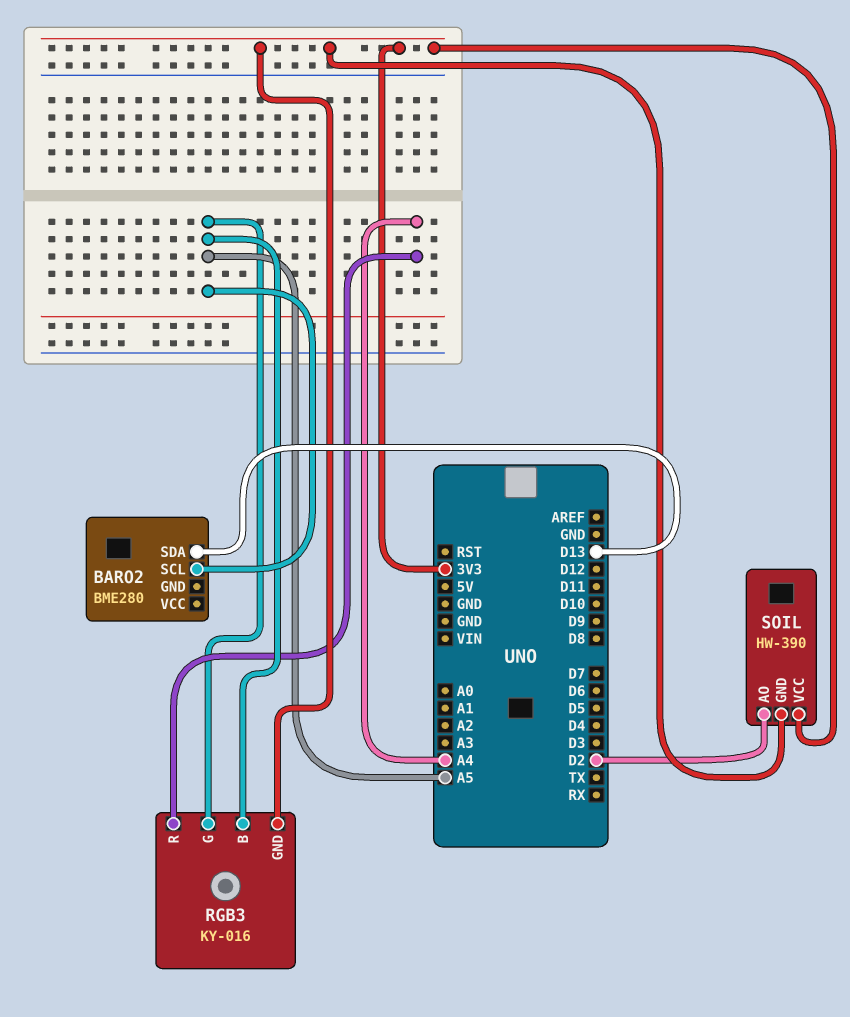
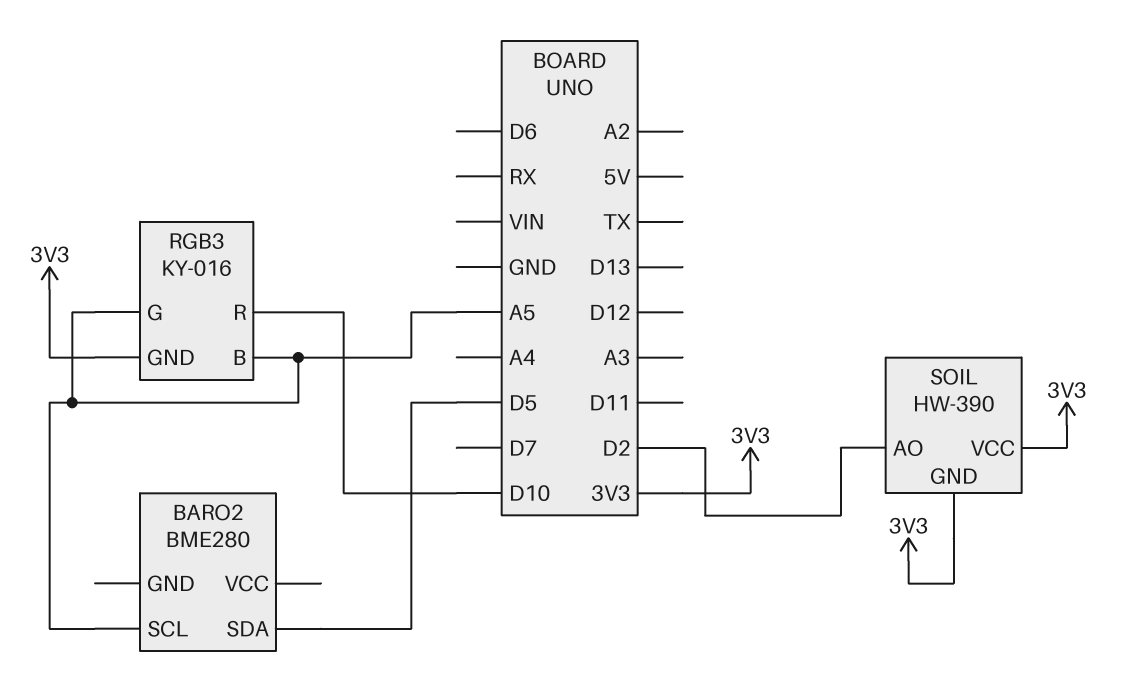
BARO2 pin SDA: D13 -> D5
RGB3 pin R: A4 -> D10

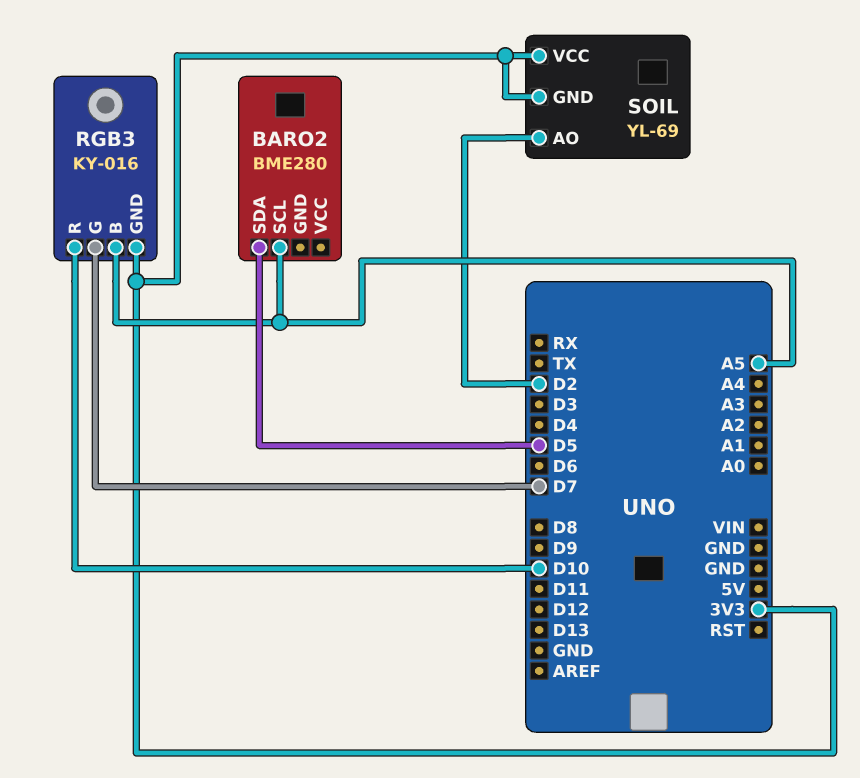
RGB3 pin G: A5 -> D7
SOIL: HW-390 -> YL-69

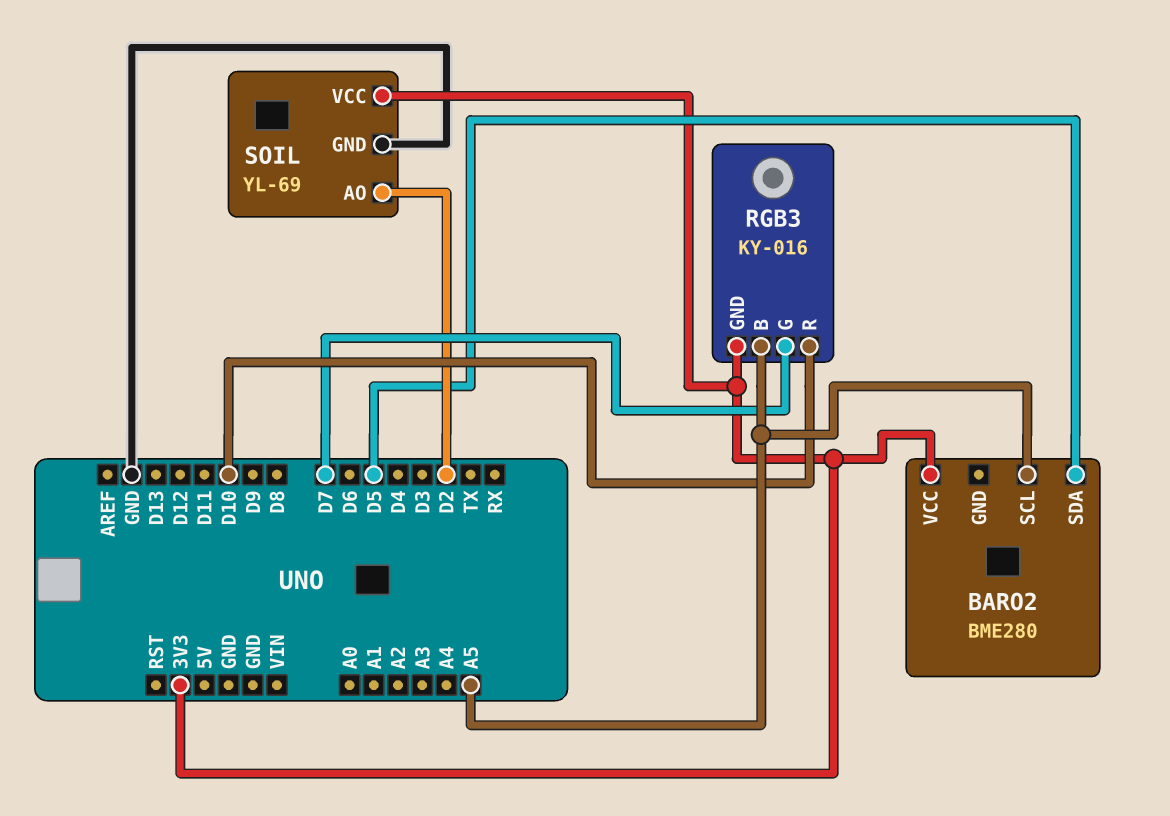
BARO2 pin VCC: none -> 3V3
SOIL pin GND: 3V3 -> GND

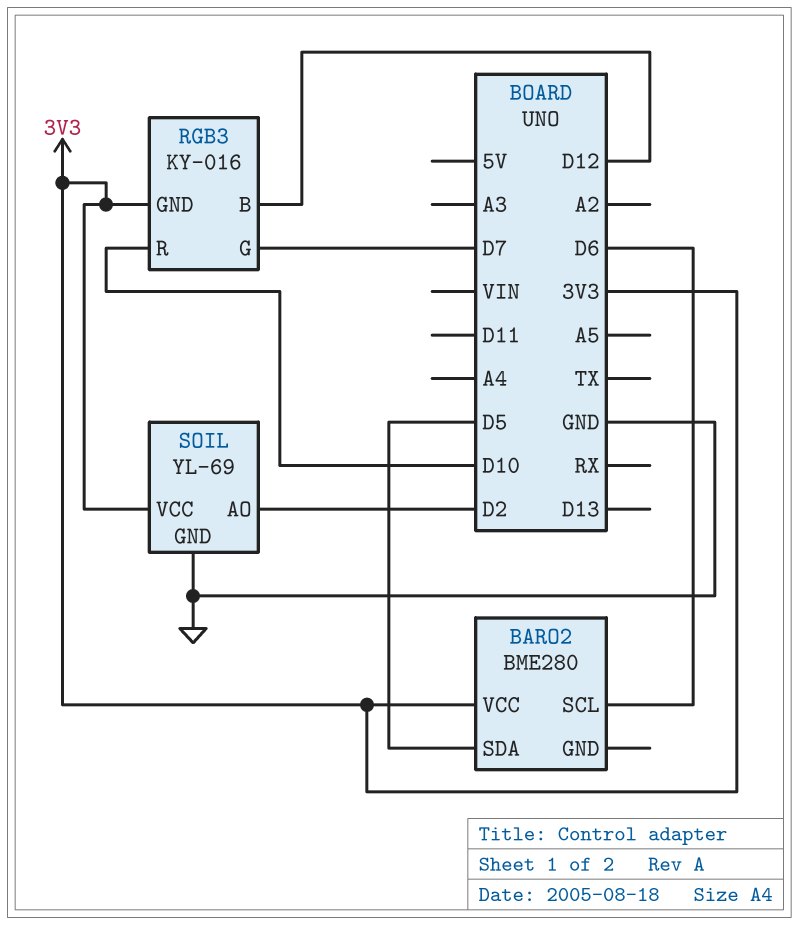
BARO2 pin SCL: A5 -> D6
RGB3 pin B: A5 -> D12

